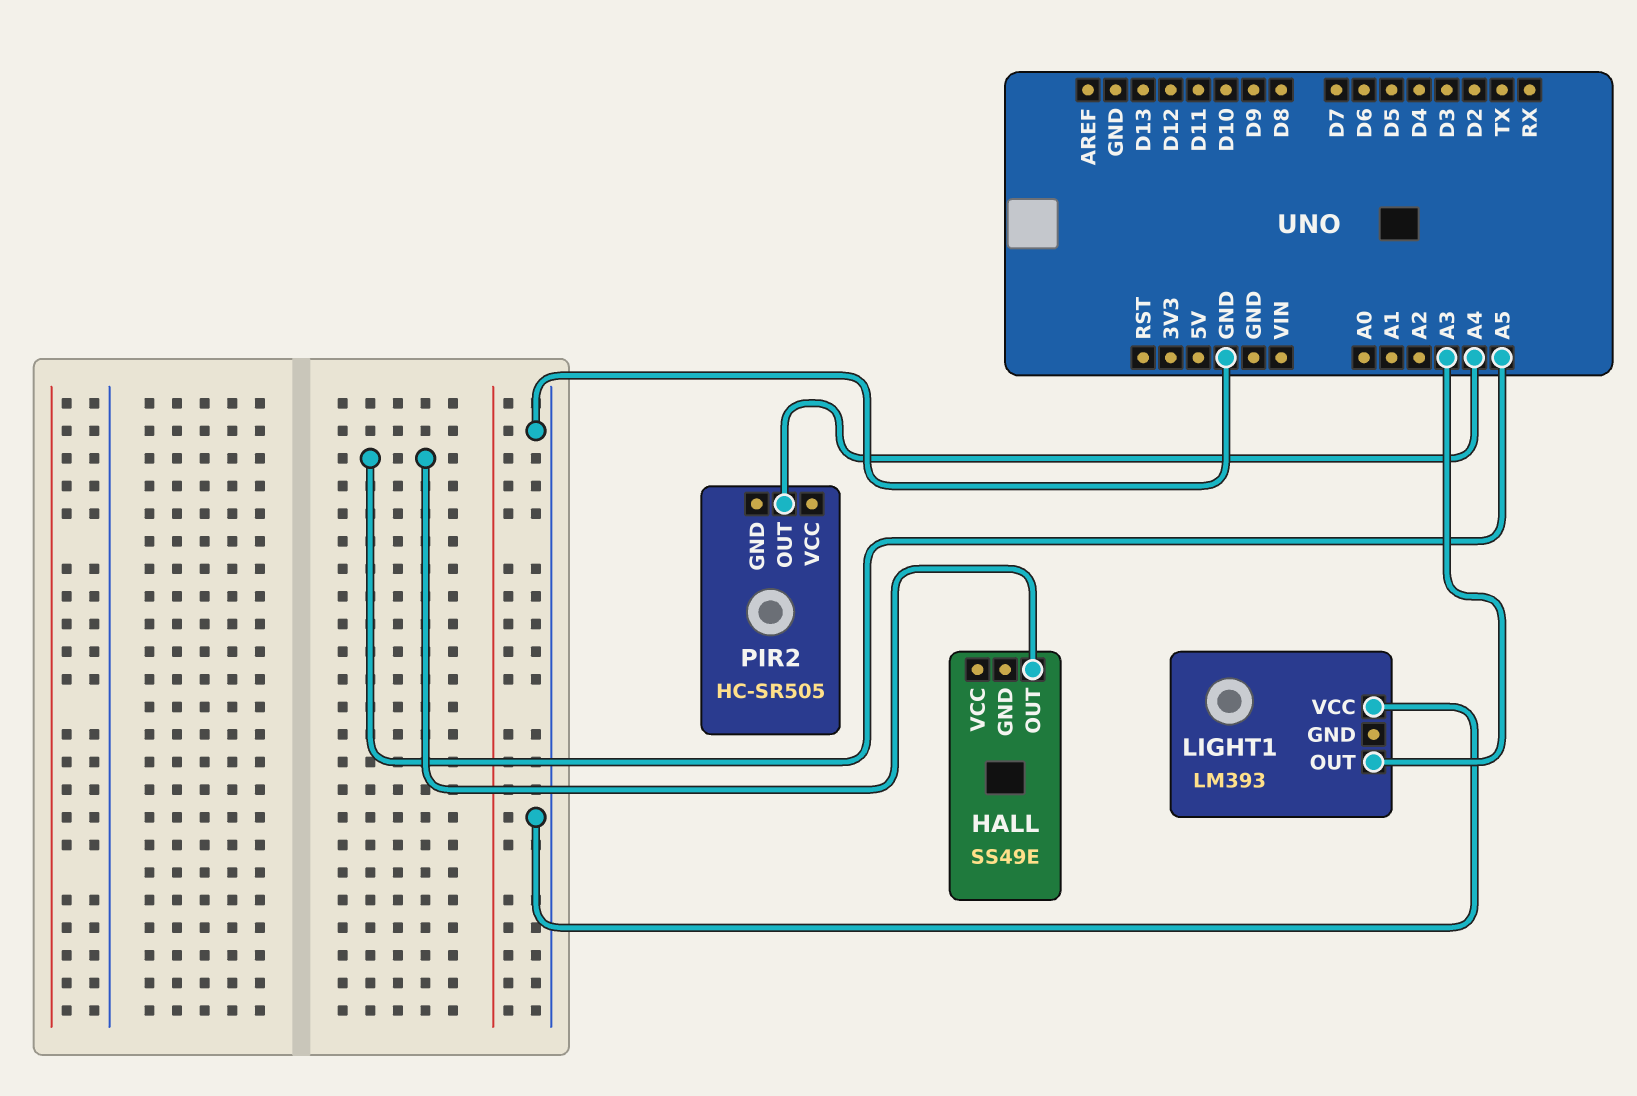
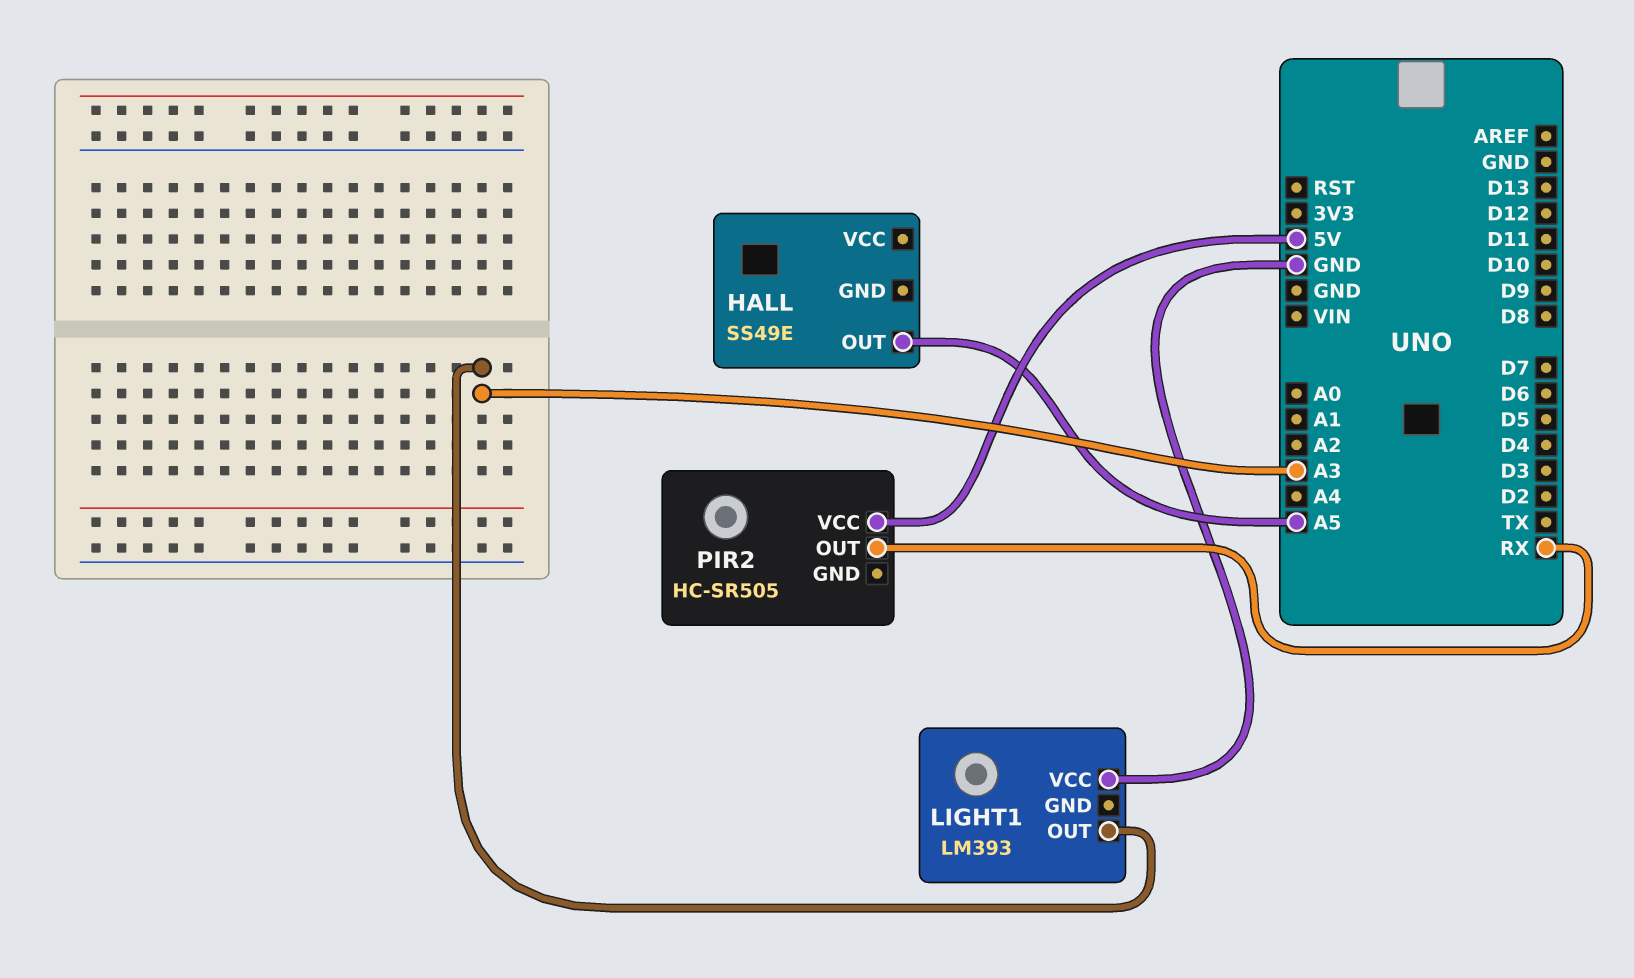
PIR2 pin OUT: A4 -> RX
PIR2 pin VCC: none -> 5V

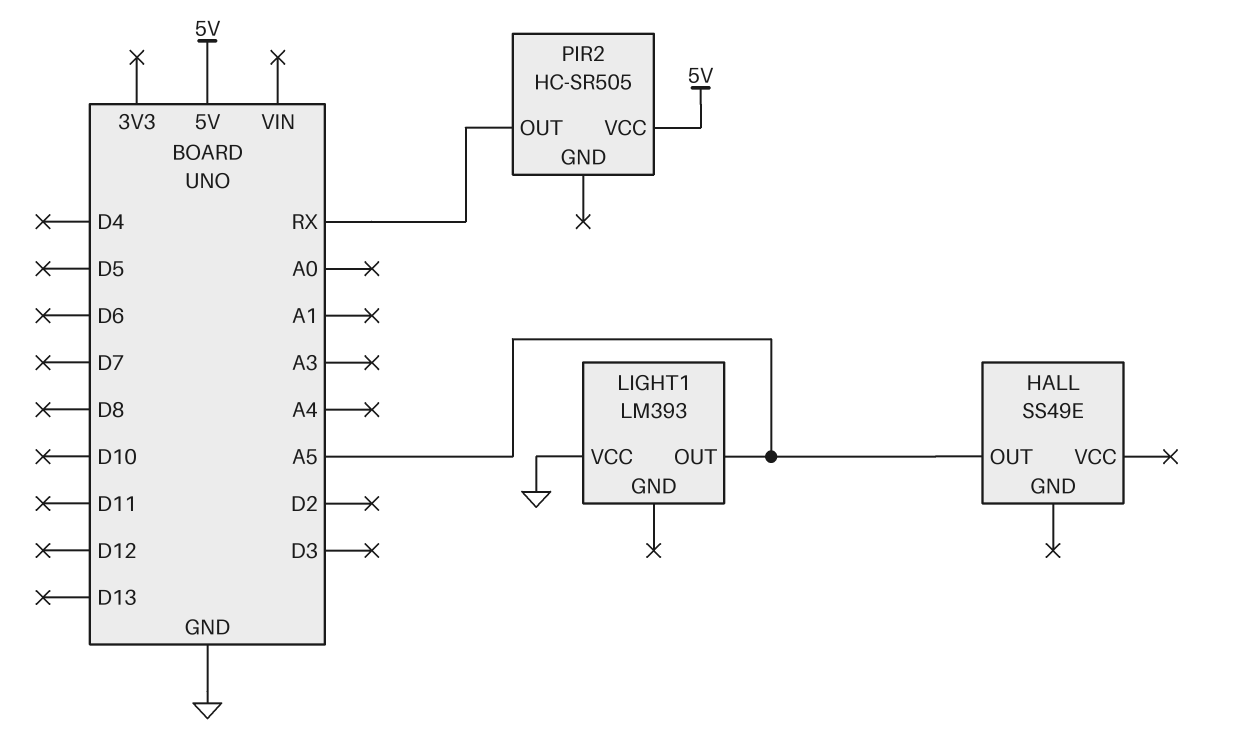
LIGHT1 pin OUT: A3 -> A5

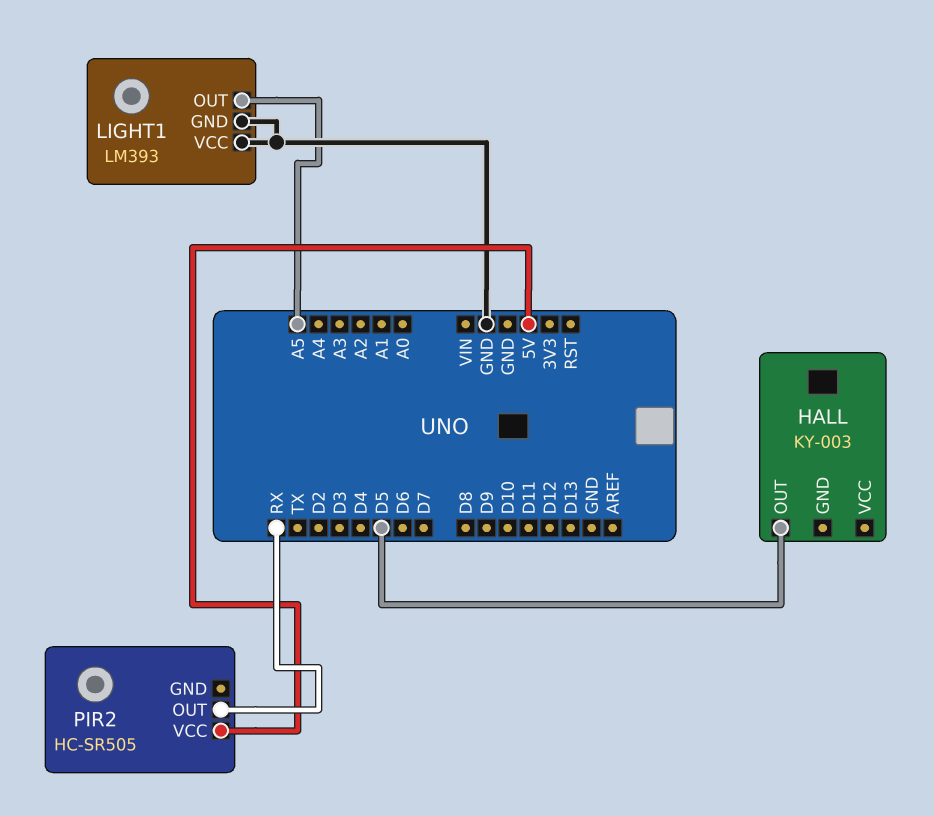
HALL: SS49E -> KY-003
HALL pin OUT: A5 -> D5
LIGHT1 pin GND: none -> GND

